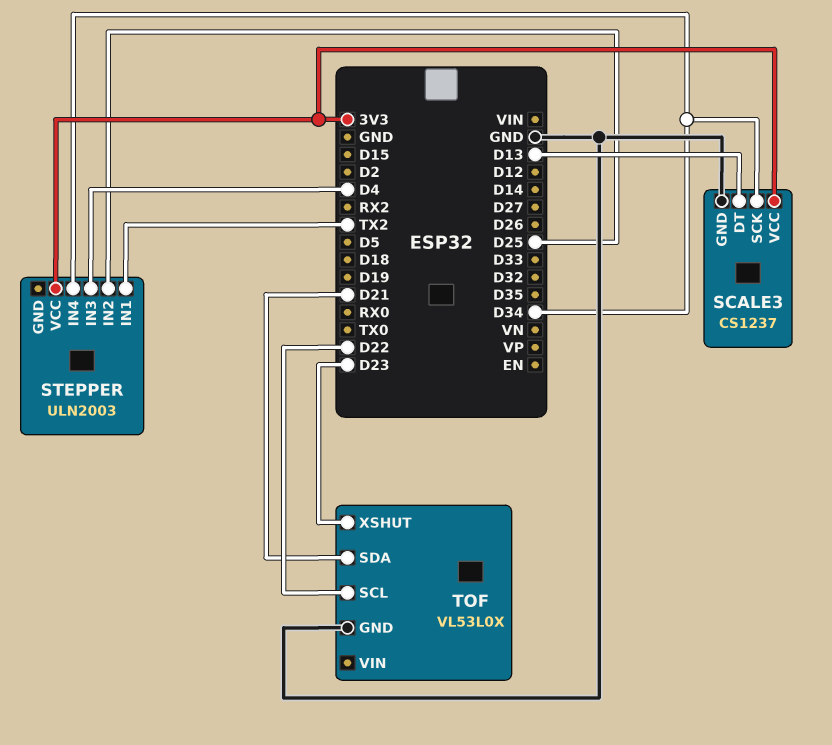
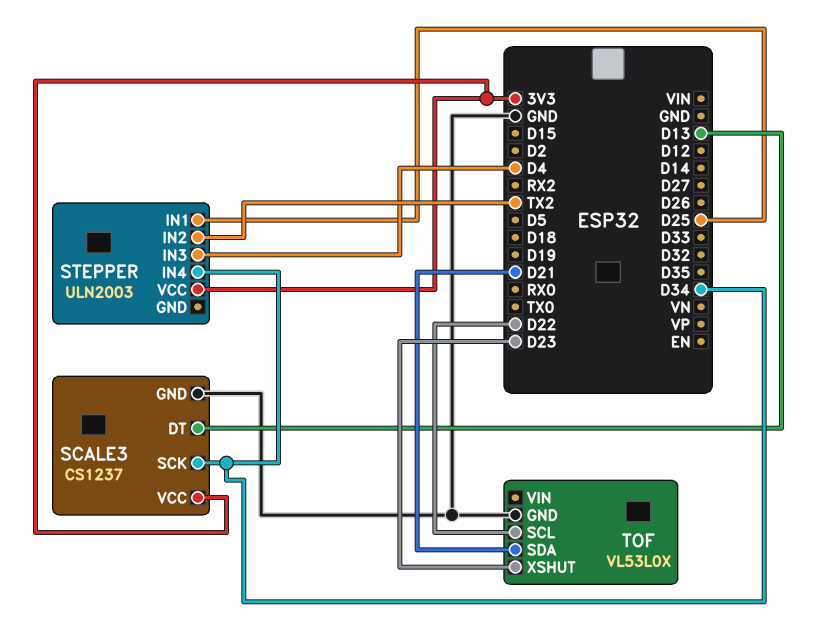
STEPPER pin IN1: TX2 -> D25
STEPPER pin IN2: D25 -> TX2

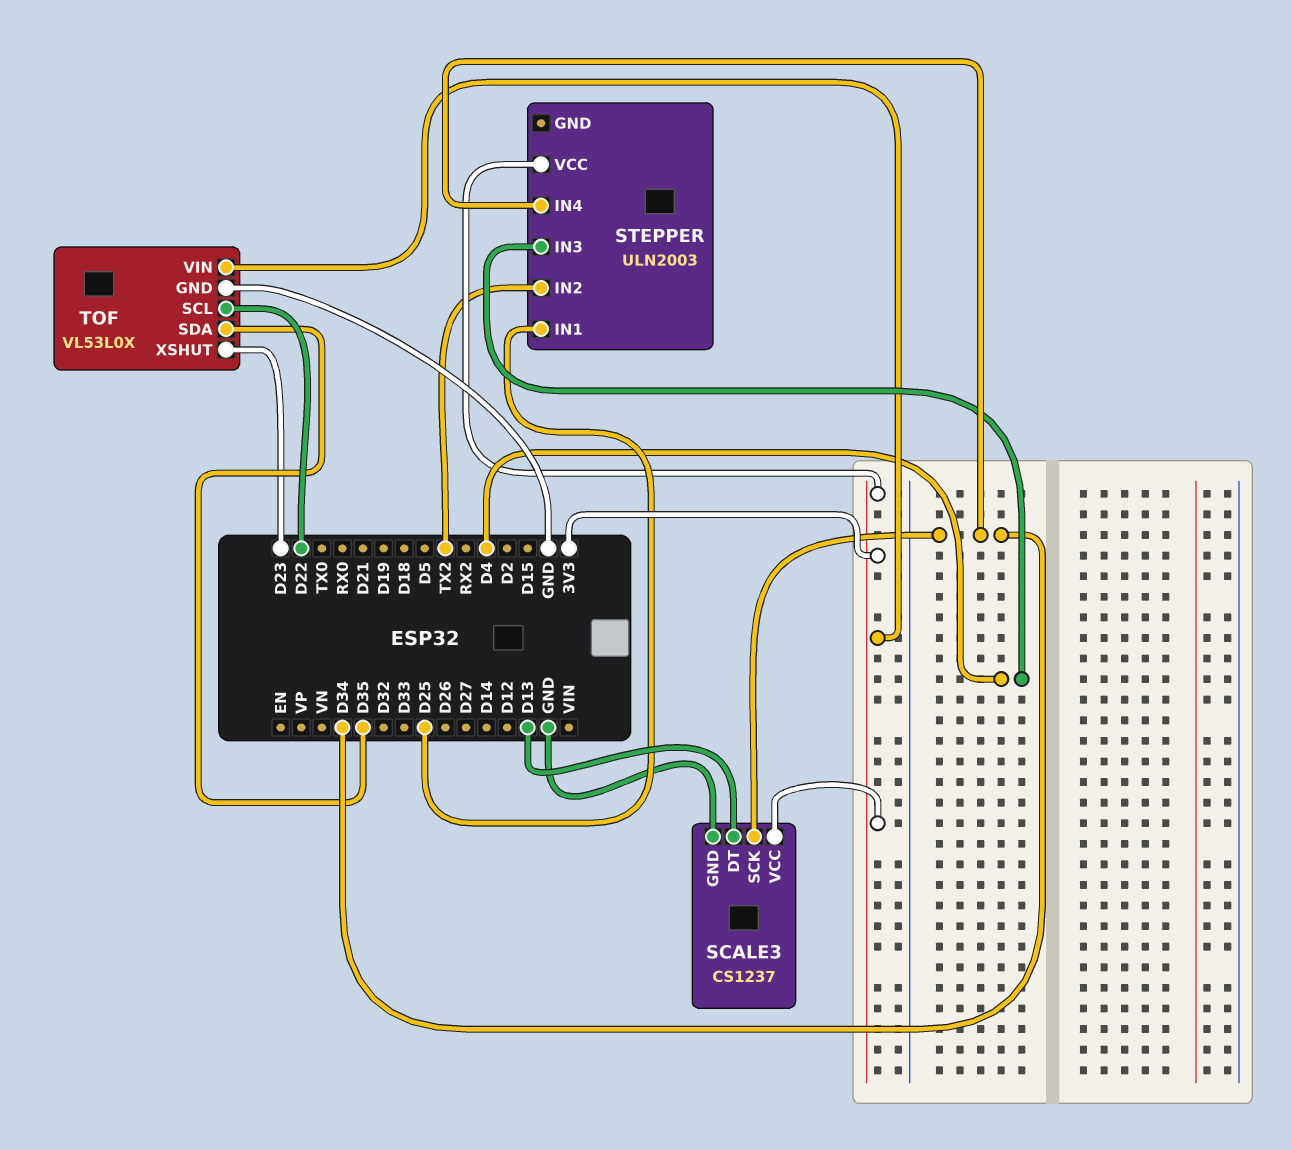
TOF pin SDA: D21 -> D35
TOF pin VIN: none -> 3V3

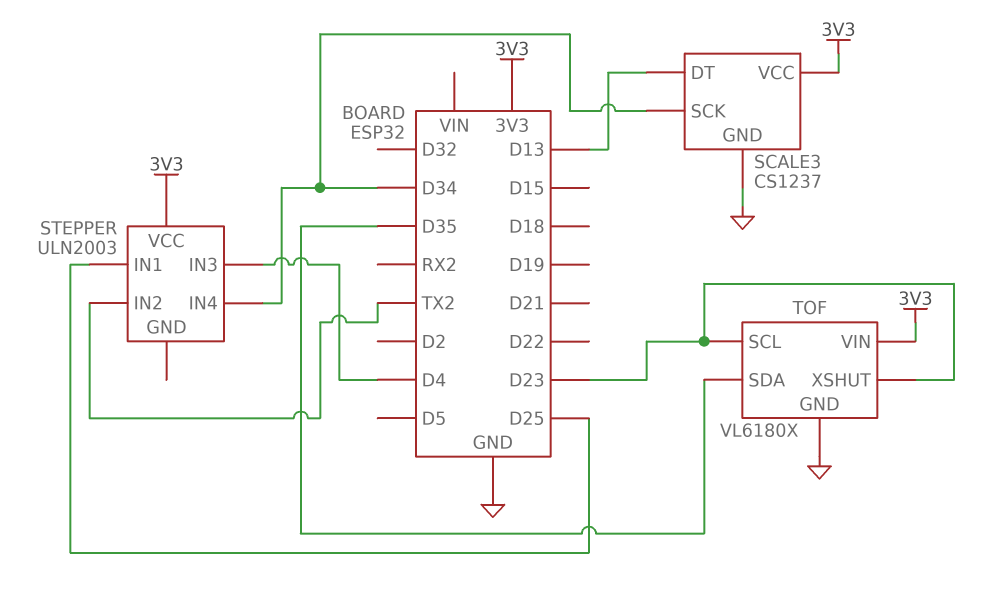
TOF: VL53L0X -> VL6180X
TOF pin SCL: D22 -> D23

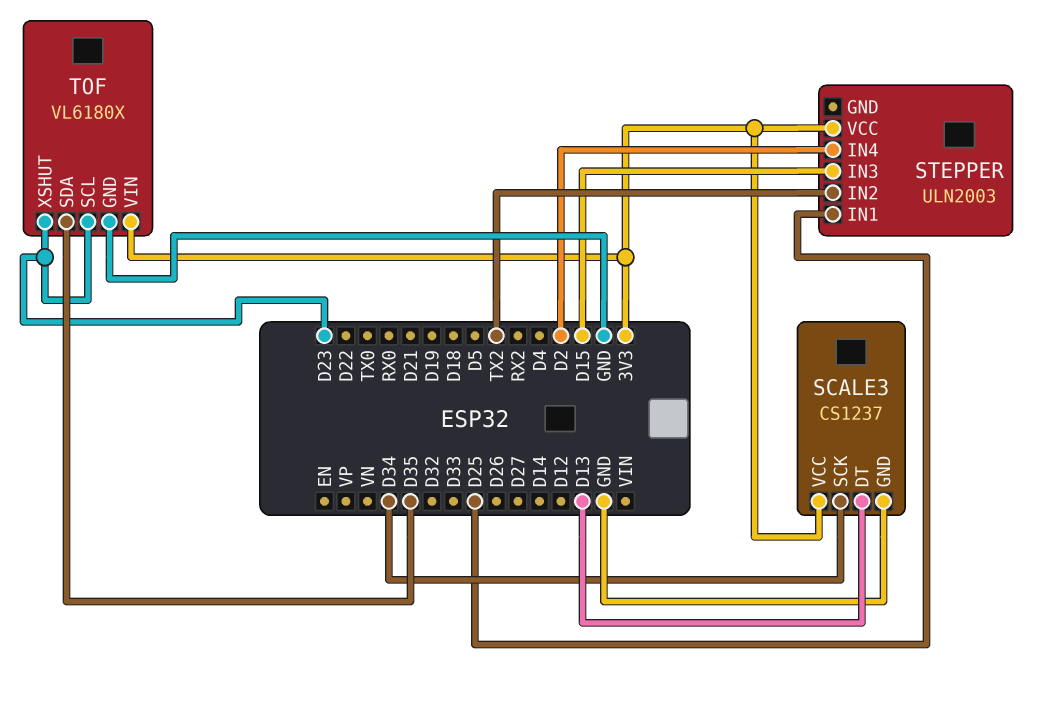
STEPPER pin IN3: D4 -> D15
STEPPER pin IN4: D34 -> D2

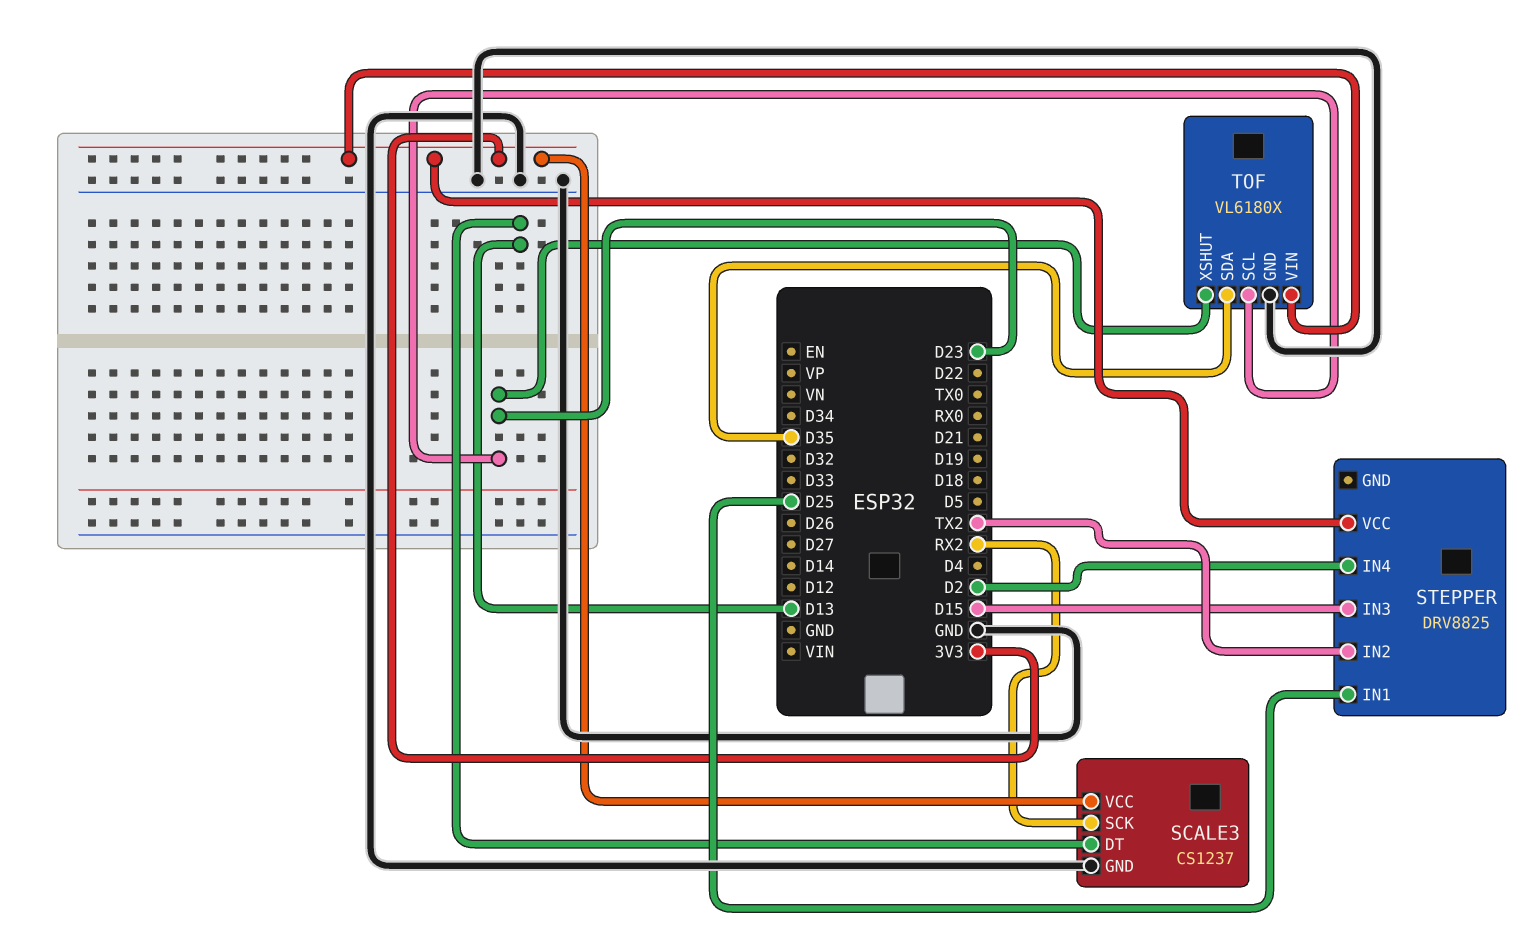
SCALE3 pin SCK: D34 -> RX2
STEPPER: ULN2003 -> DRV8825

